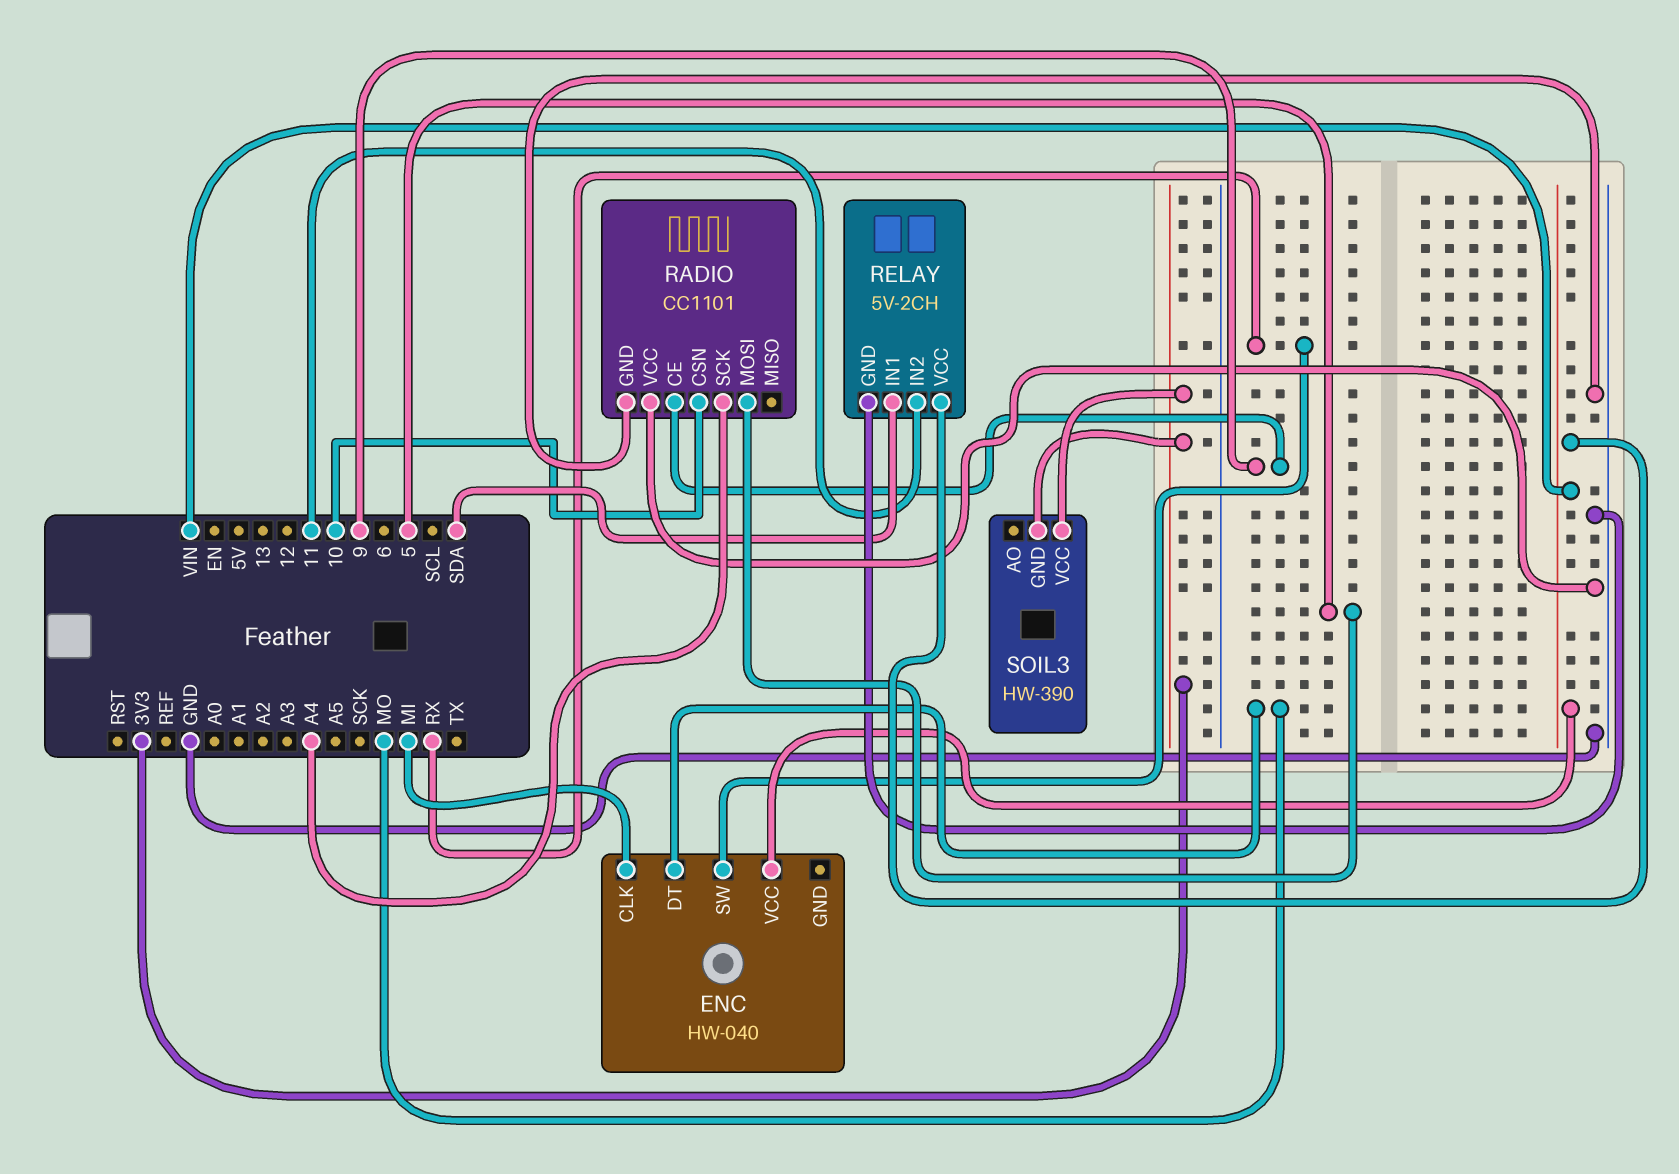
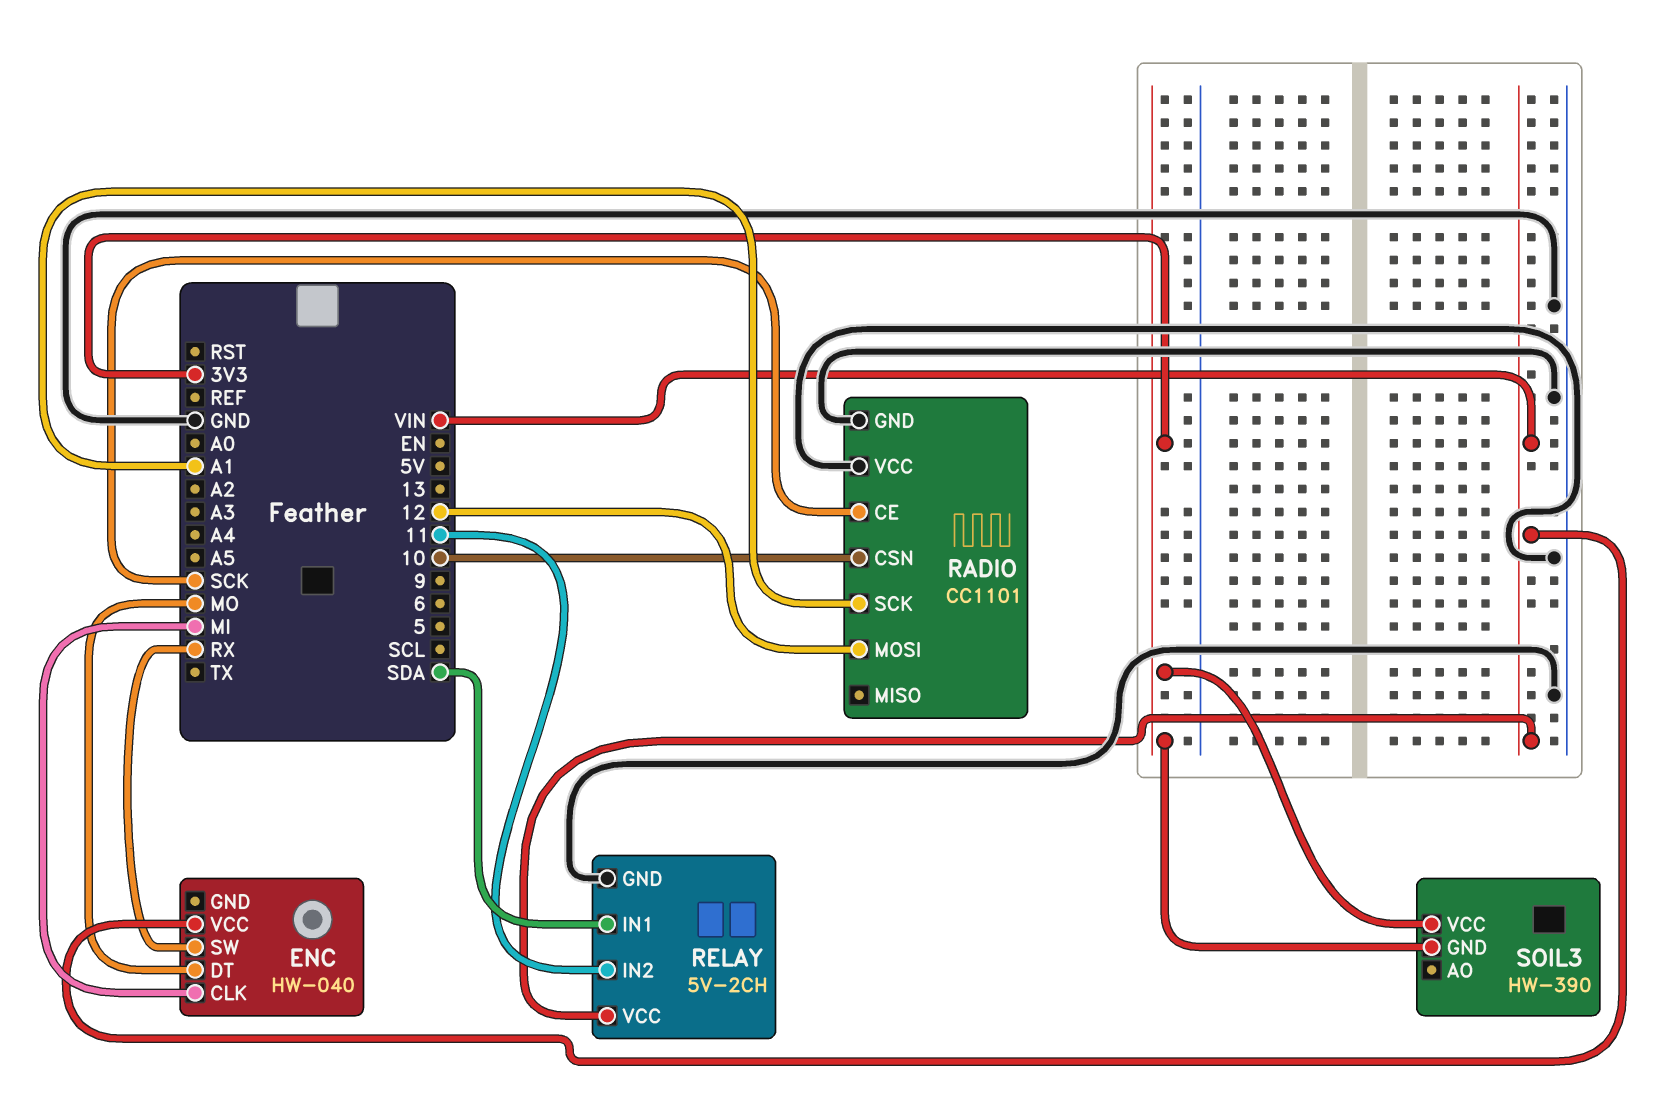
RADIO pin CE: 9 -> SCK
RADIO pin MOSI: 5 -> 12
RADIO pin SCK: A4 -> A1

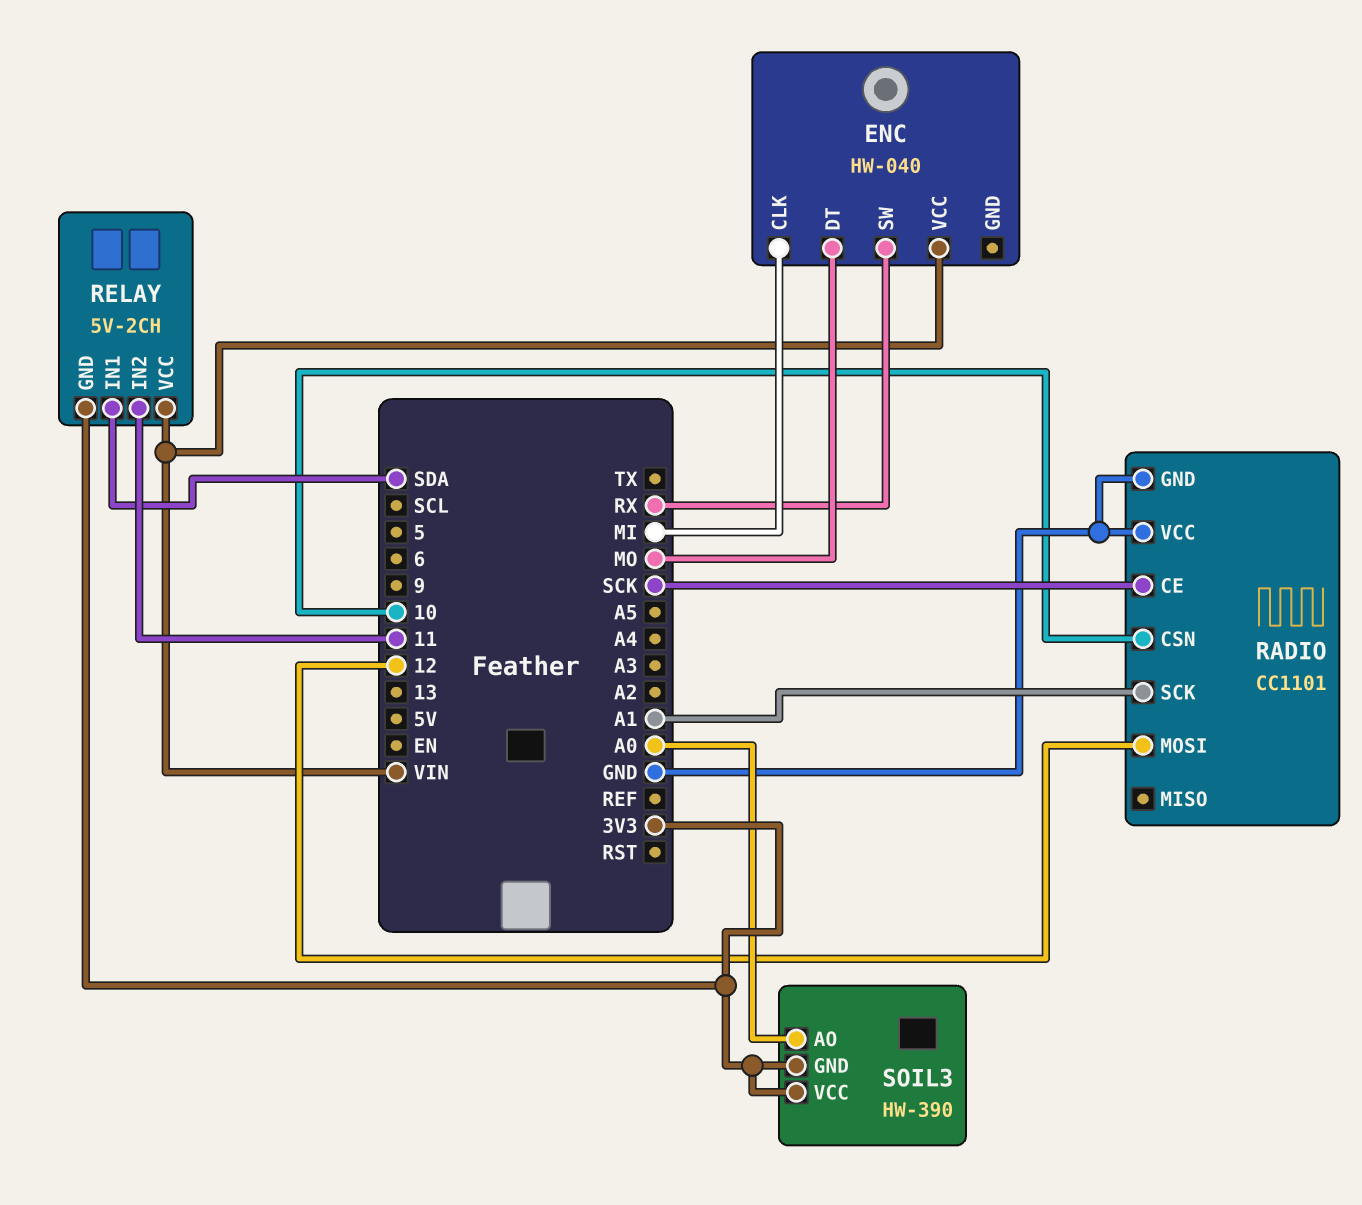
RELAY pin GND: GND -> 3V3
SOIL3 pin AO: none -> A0

